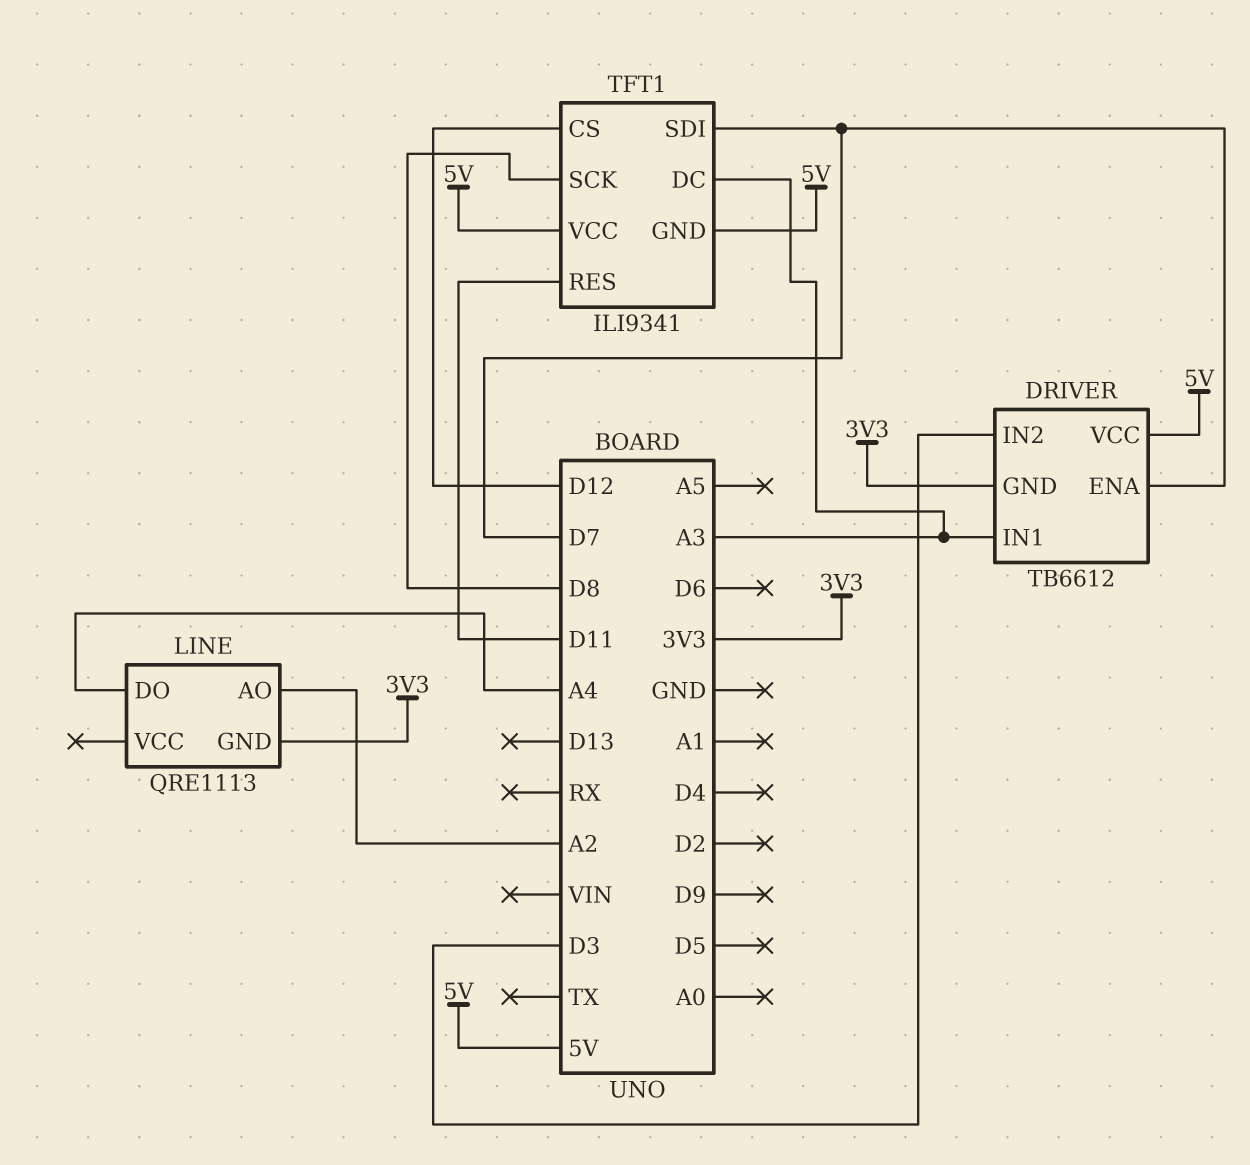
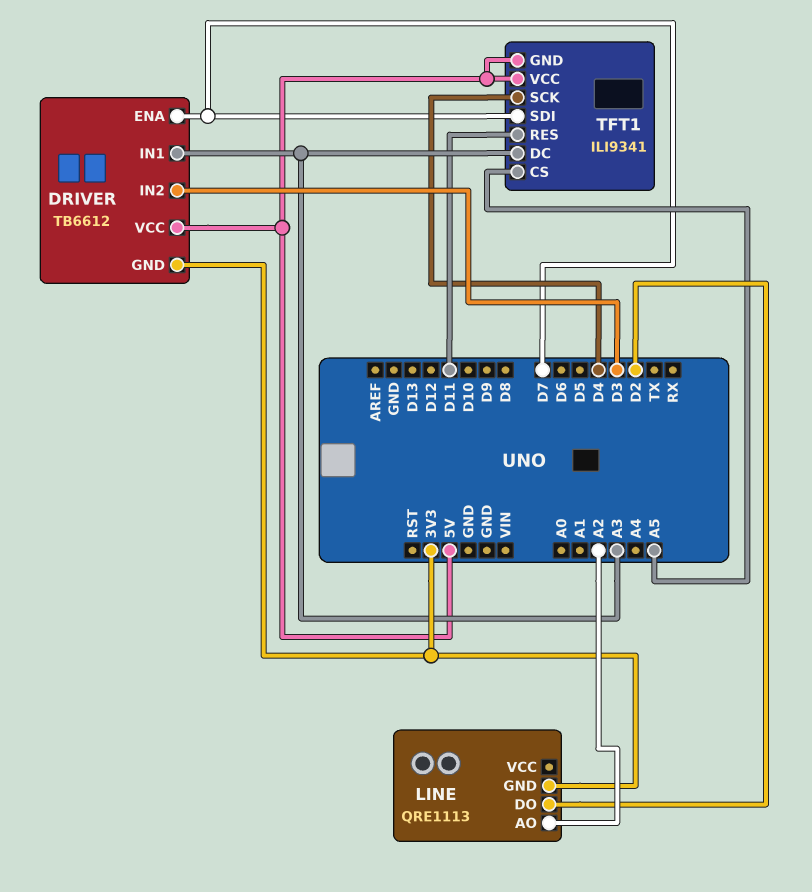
LINE pin DO: A4 -> D2
TFT1 pin CS: D12 -> A5
TFT1 pin SCK: D8 -> D4

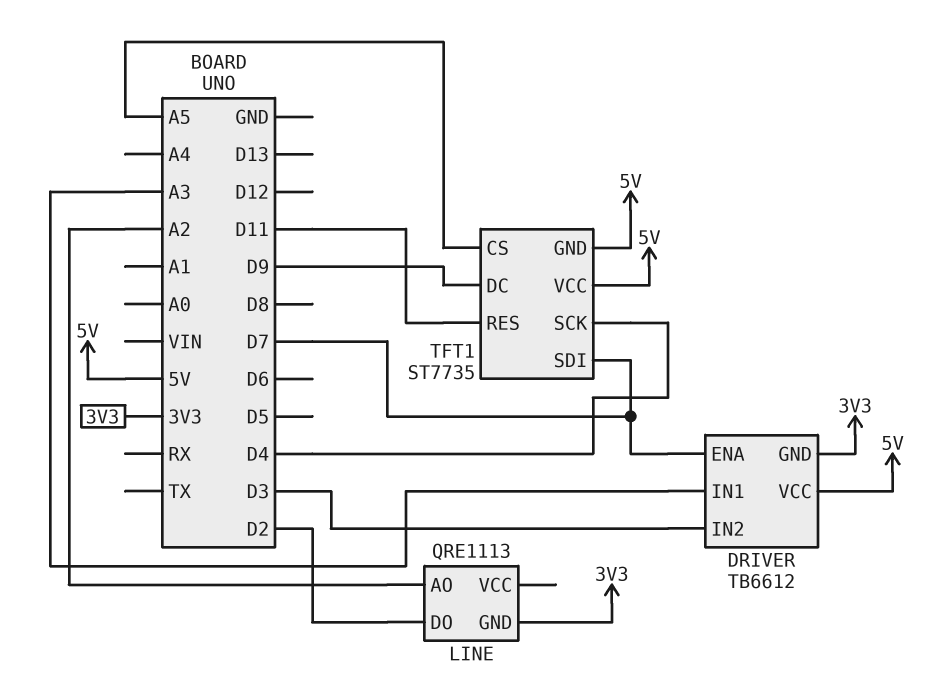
TFT1: ILI9341 -> ST7735
TFT1 pin DC: A3 -> D9

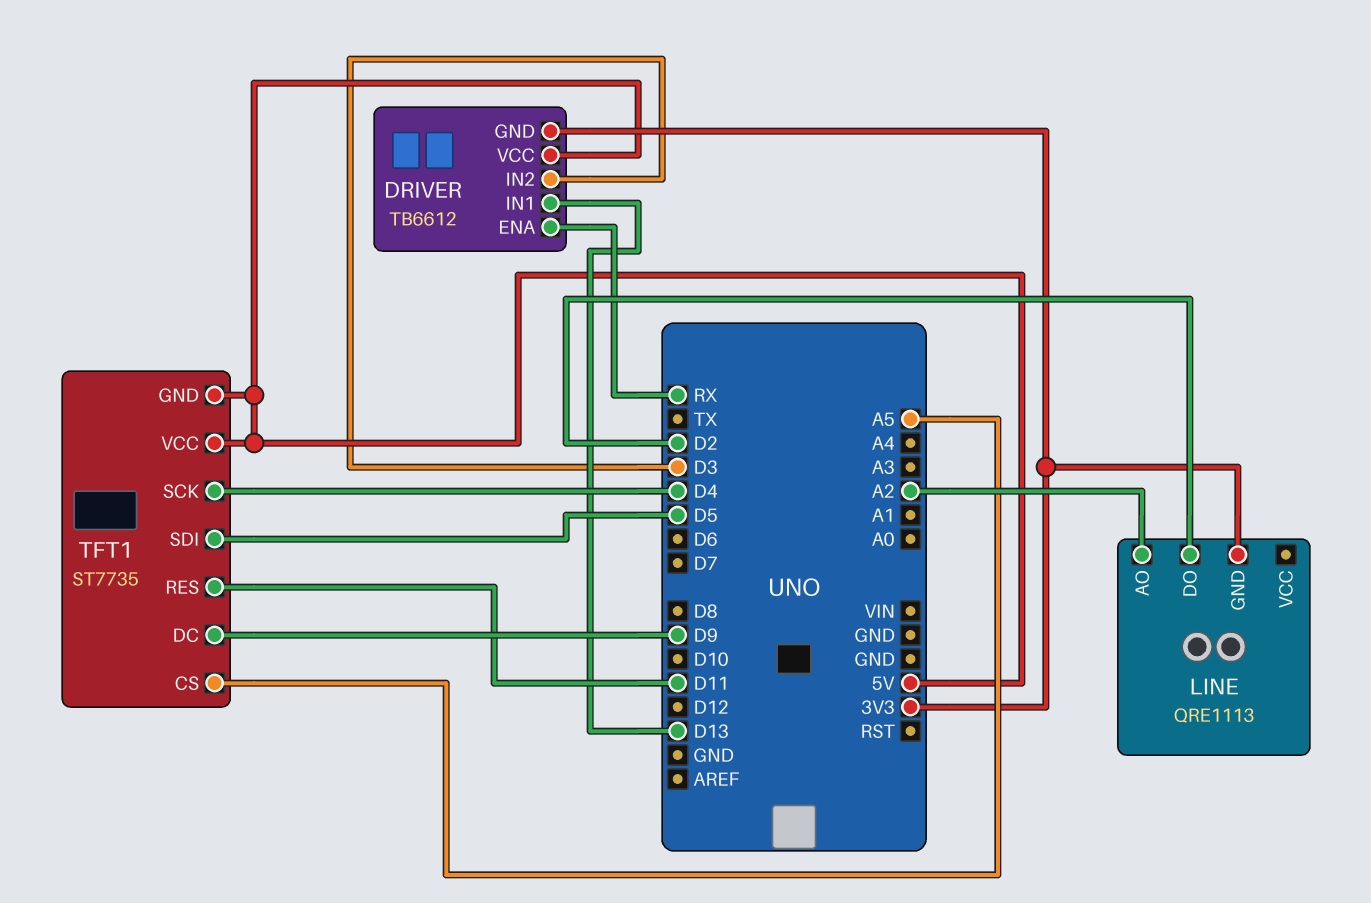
DRIVER pin ENA: D7 -> RX
DRIVER pin IN1: A3 -> D13
TFT1 pin SDI: D7 -> D5

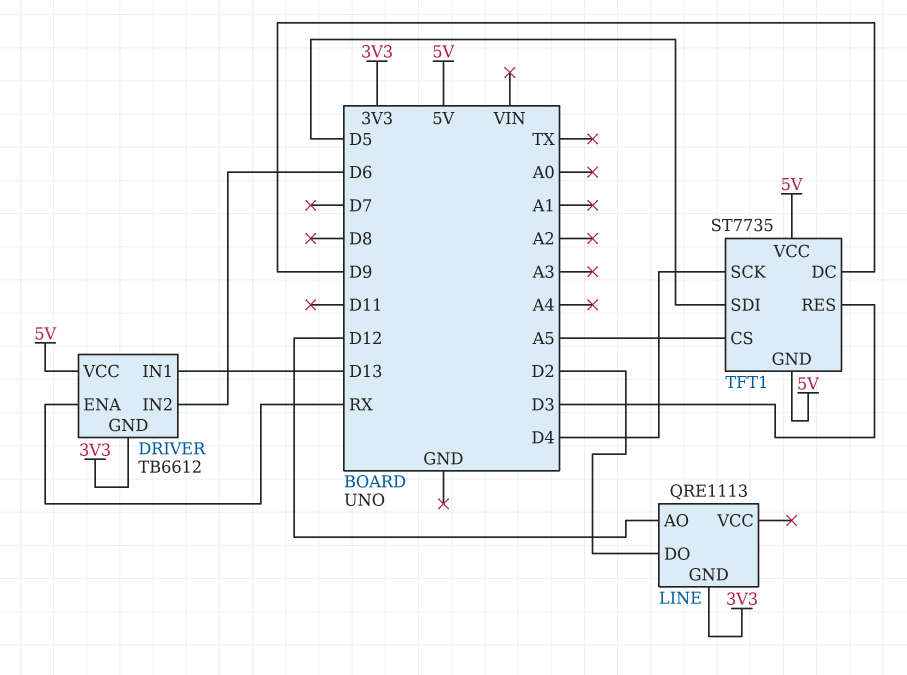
DRIVER pin IN2: D3 -> D6
LINE pin AO: A2 -> D12
TFT1 pin RES: D11 -> D3

